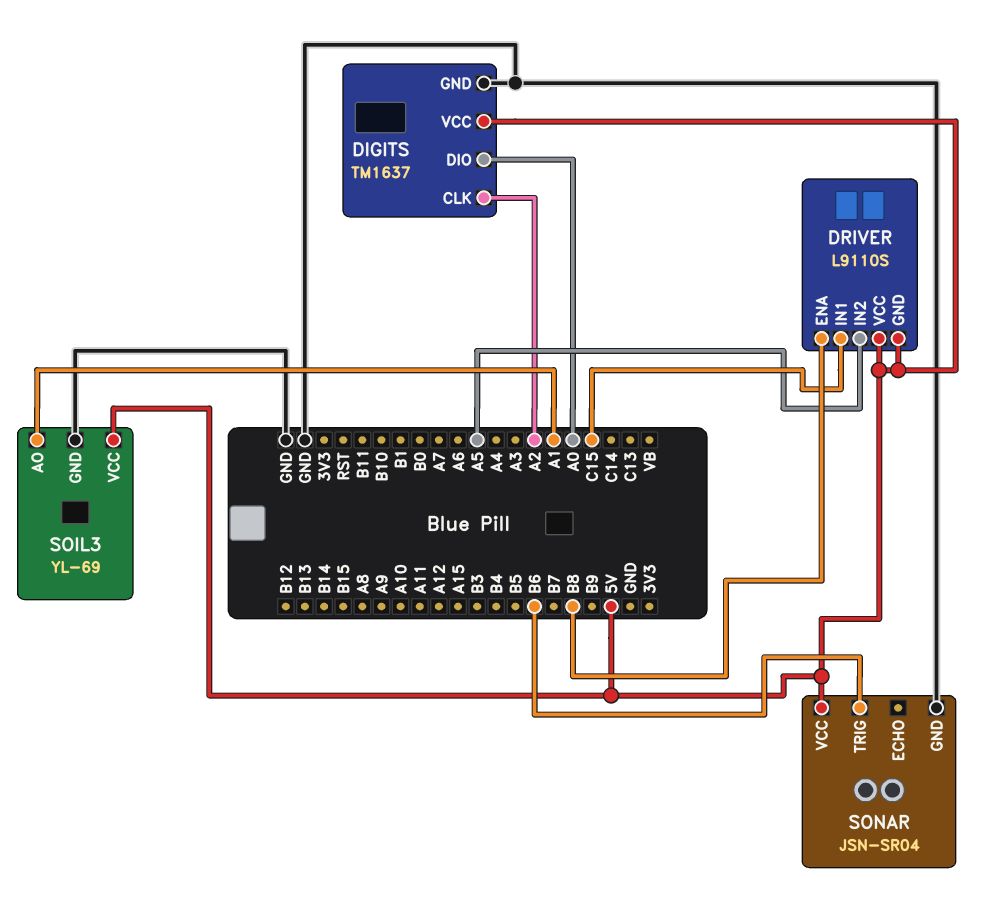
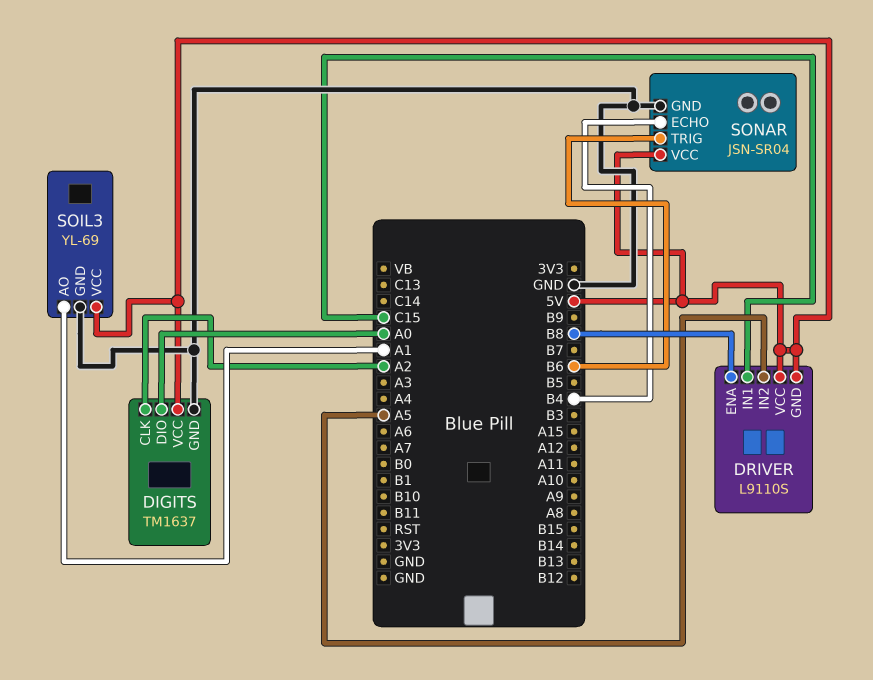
SONAR pin ECHO: none -> B4

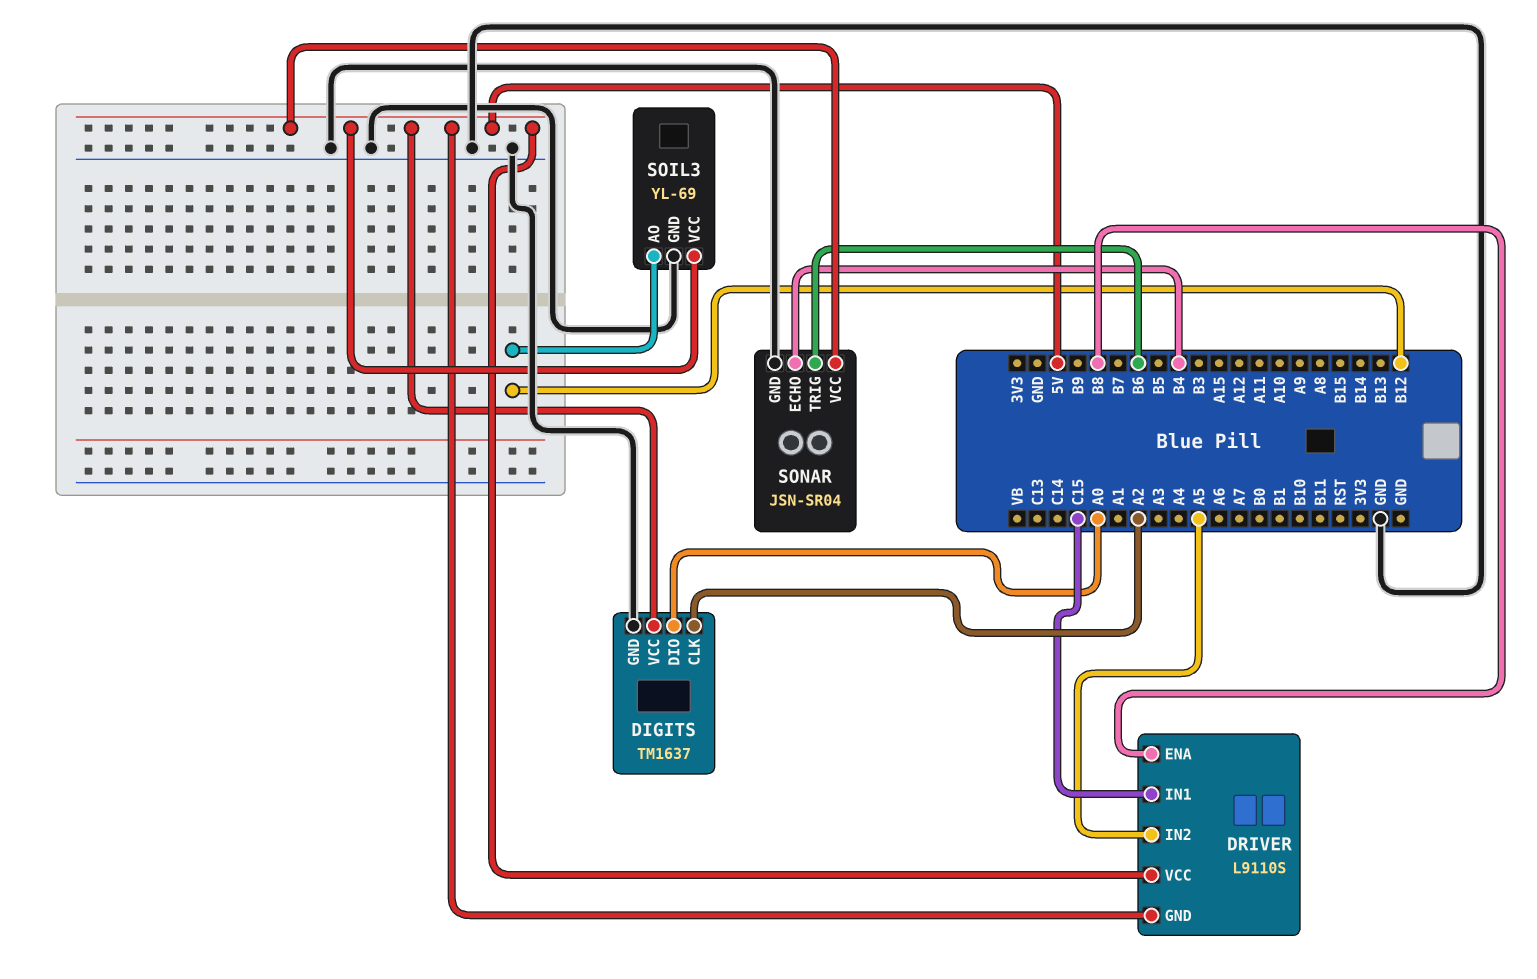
SOIL3 pin AO: A1 -> B12

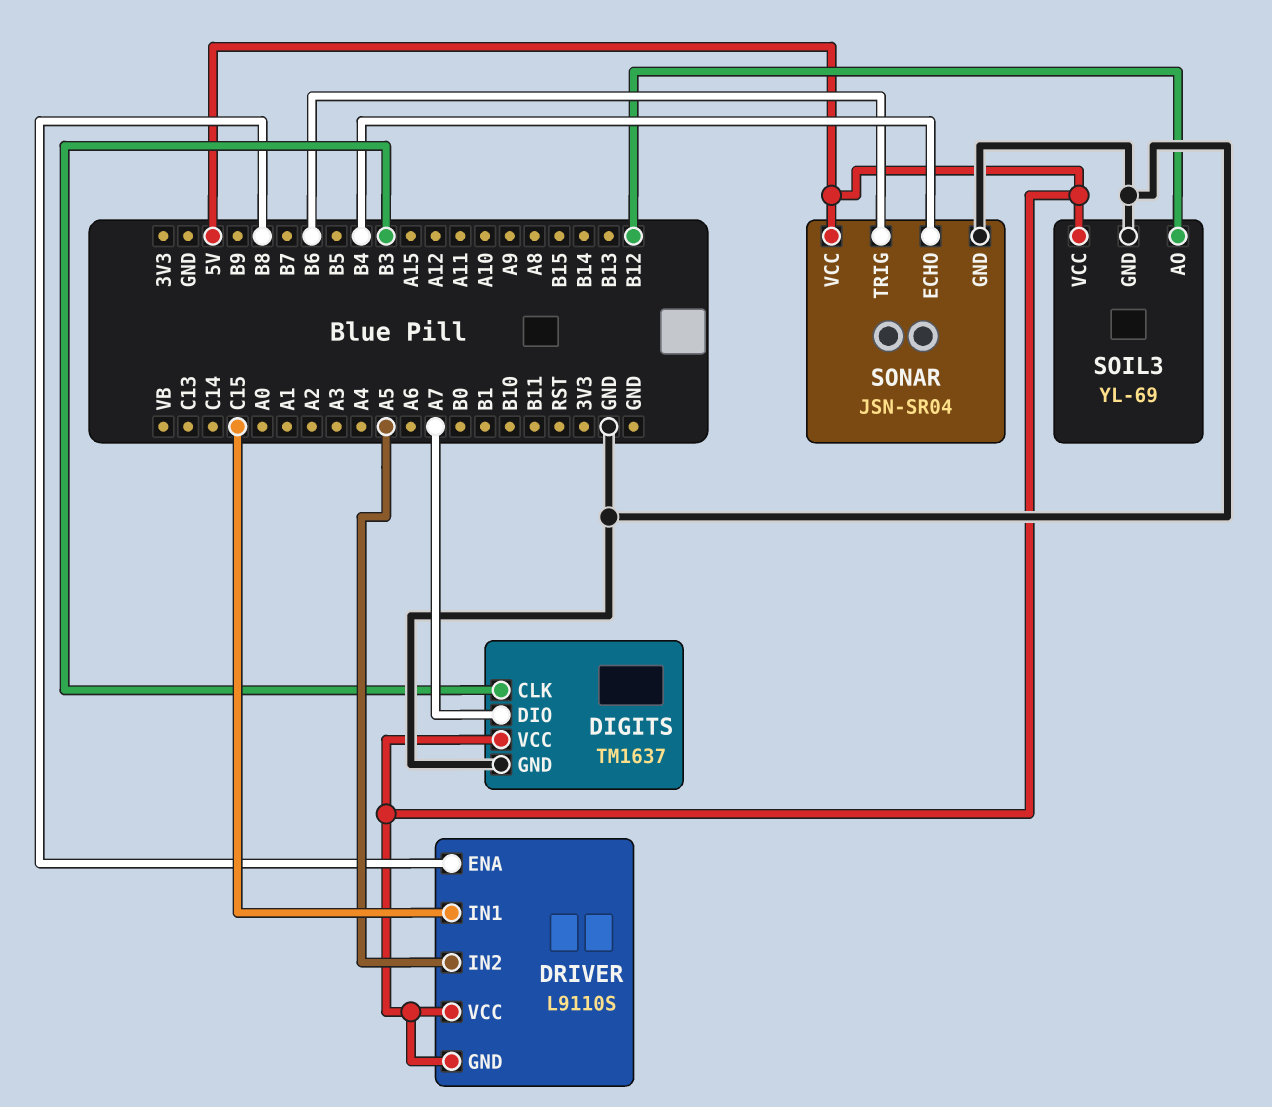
DIGITS pin CLK: A2 -> B3
DIGITS pin DIO: A0 -> A7

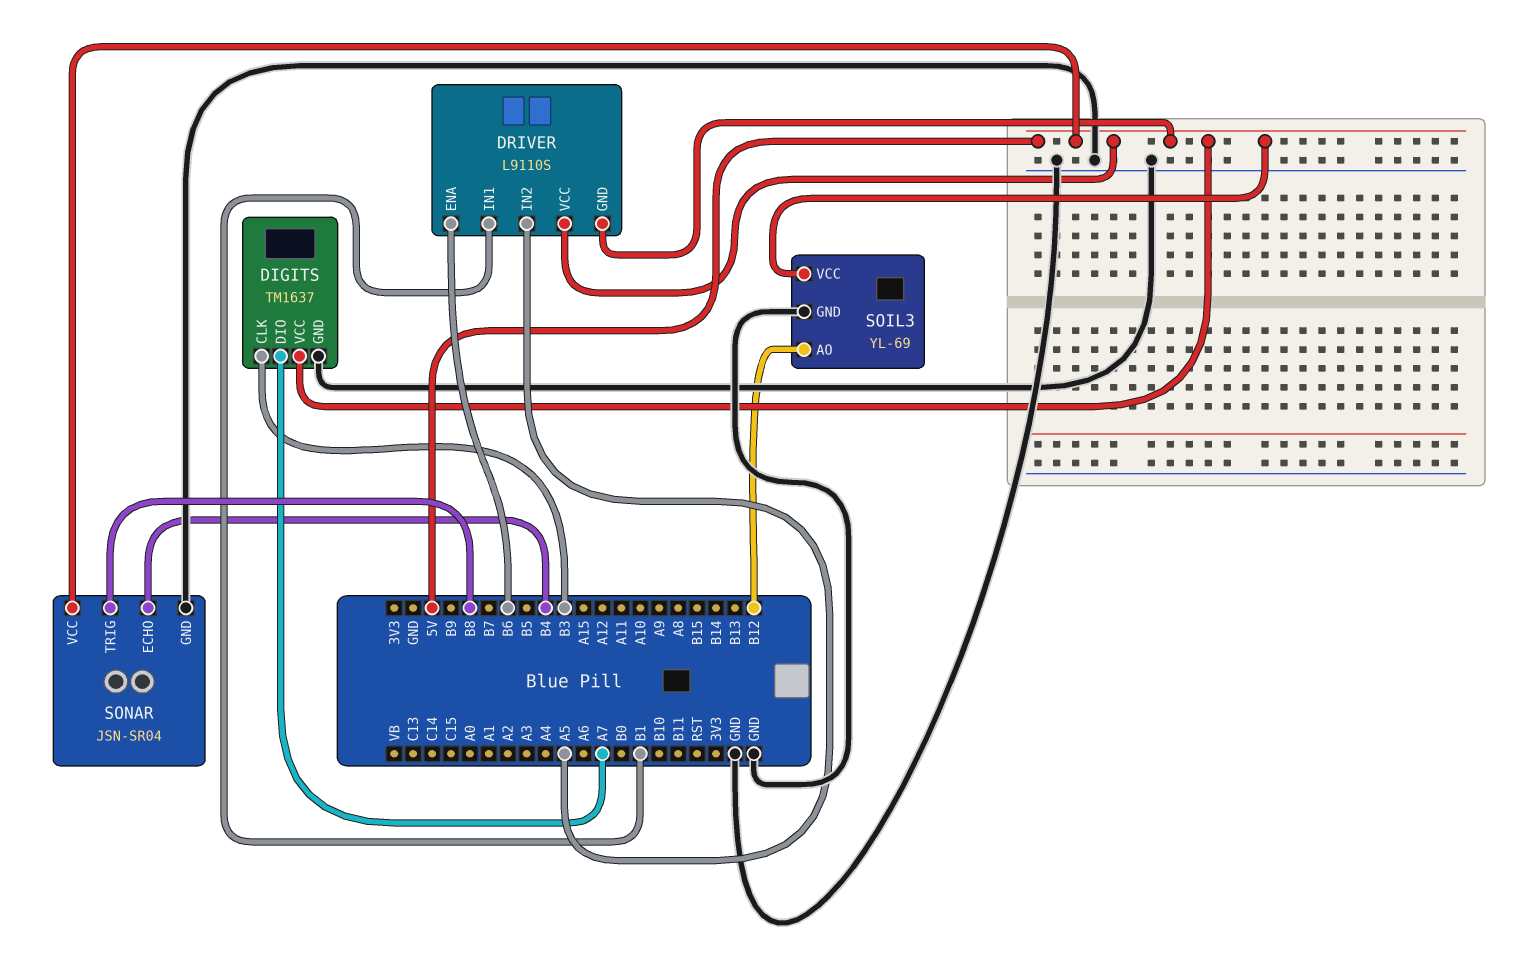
DRIVER pin ENA: B8 -> B6
DRIVER pin IN1: C15 -> B1
SONAR pin TRIG: B6 -> B8

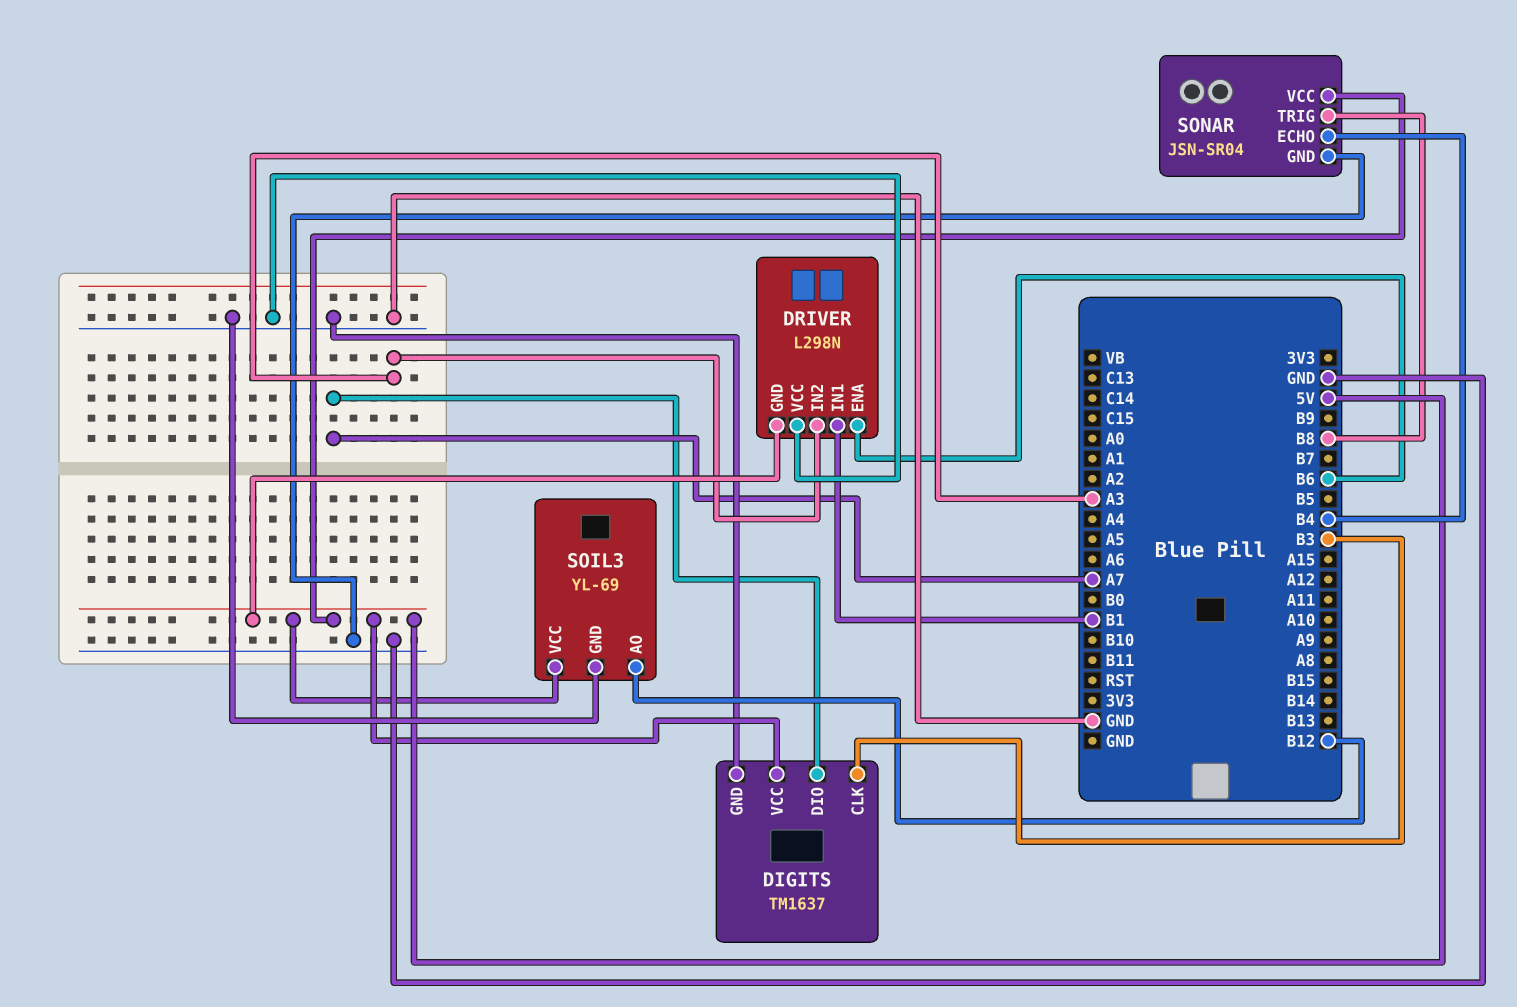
DRIVER: L9110S -> L298N
DRIVER pin IN2: A5 -> A3
DRIVER pin VCC: 5V -> GND

